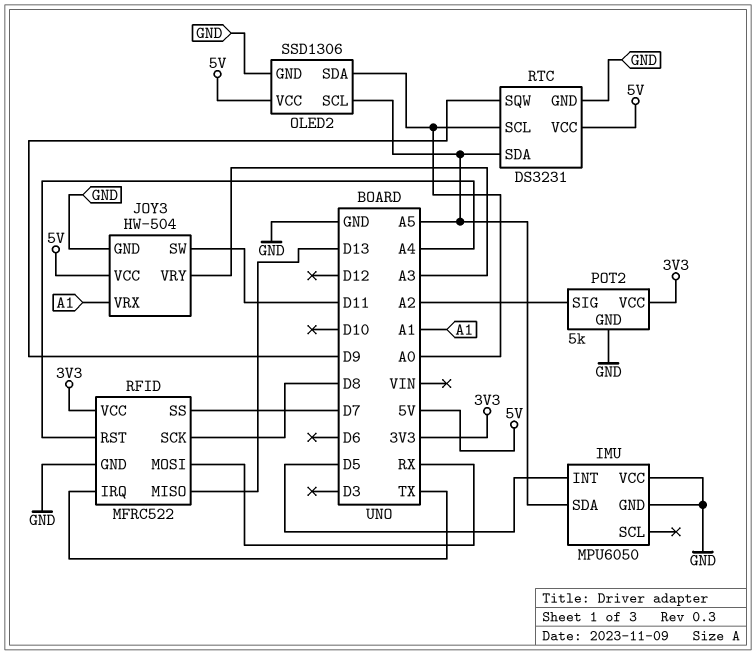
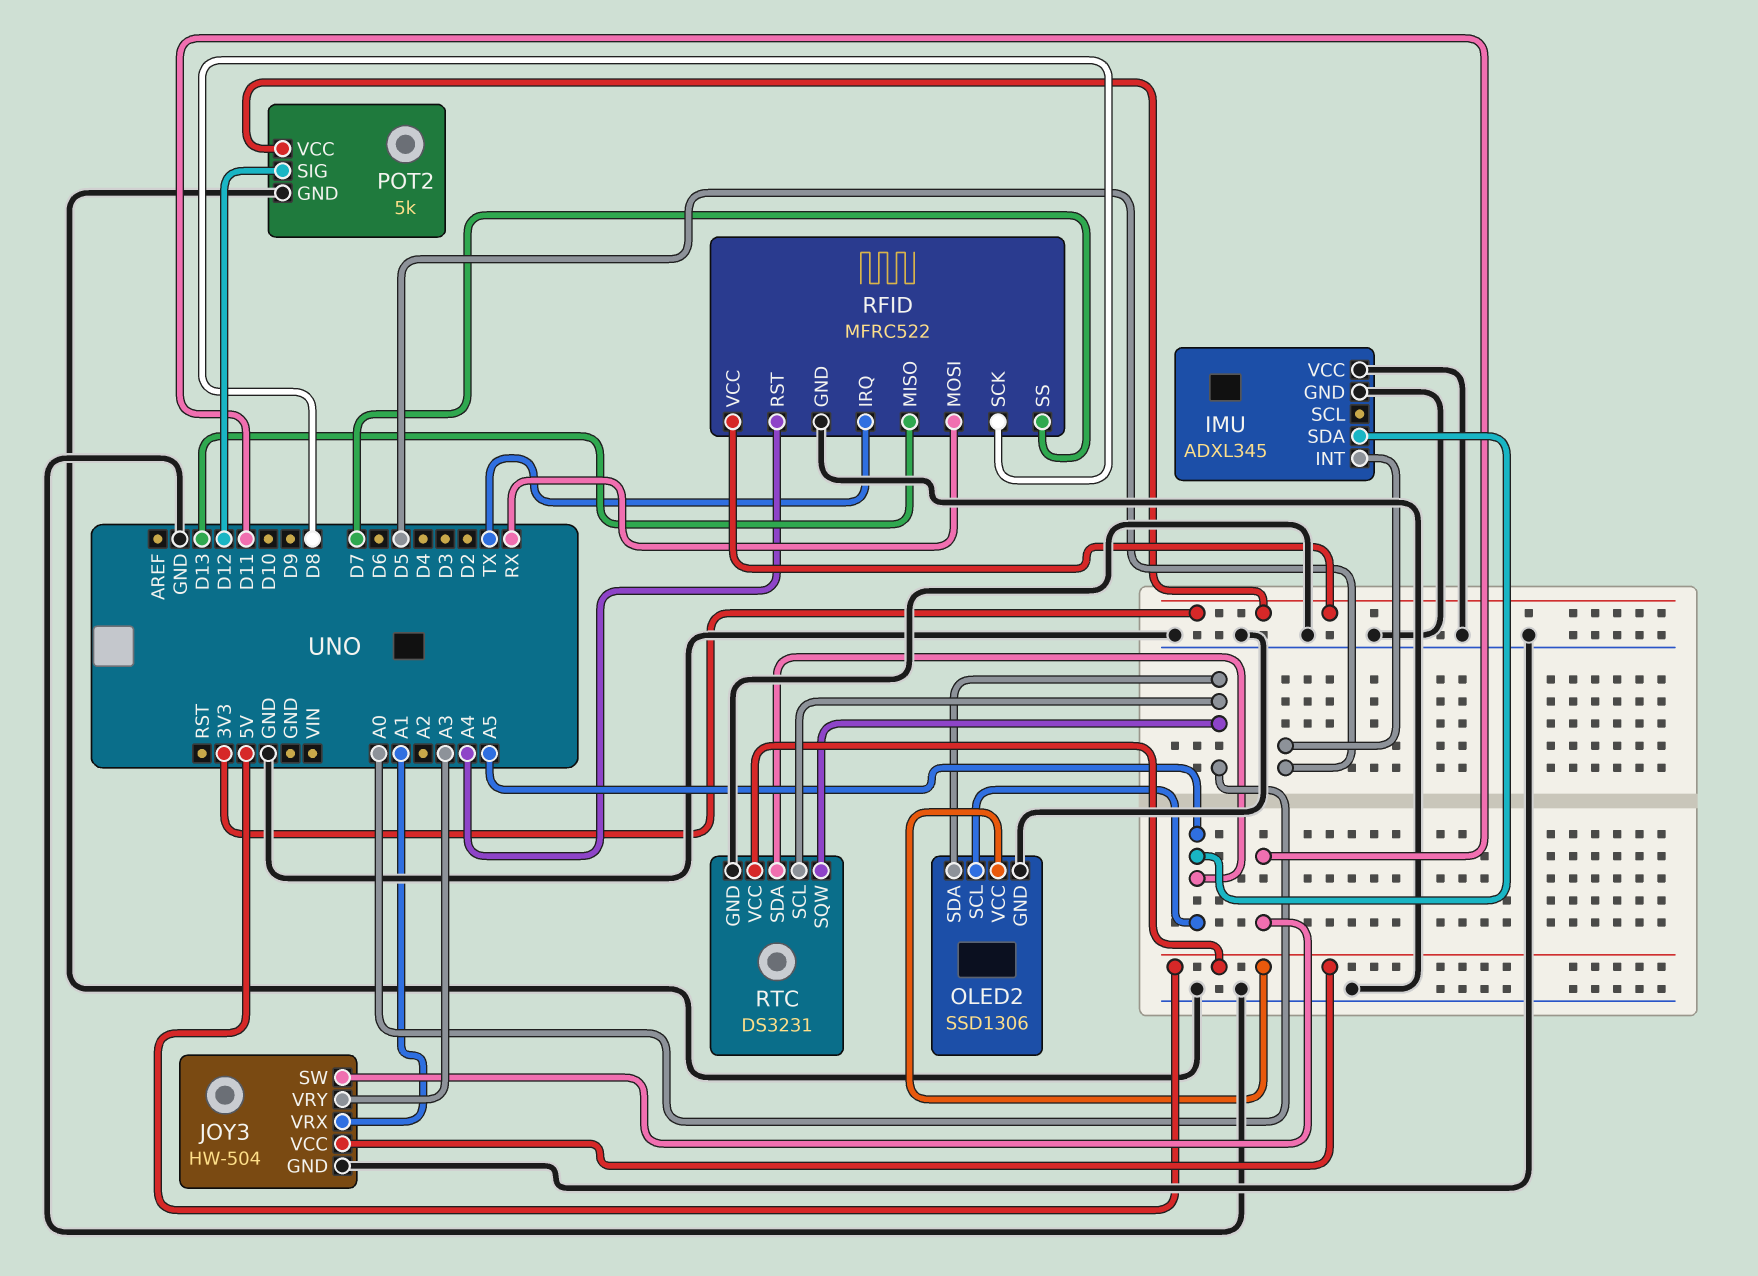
IMU: MPU6050 -> ADXL345
POT2 pin SIG: A2 -> D12
RTC pin SQW: D9 -> A0

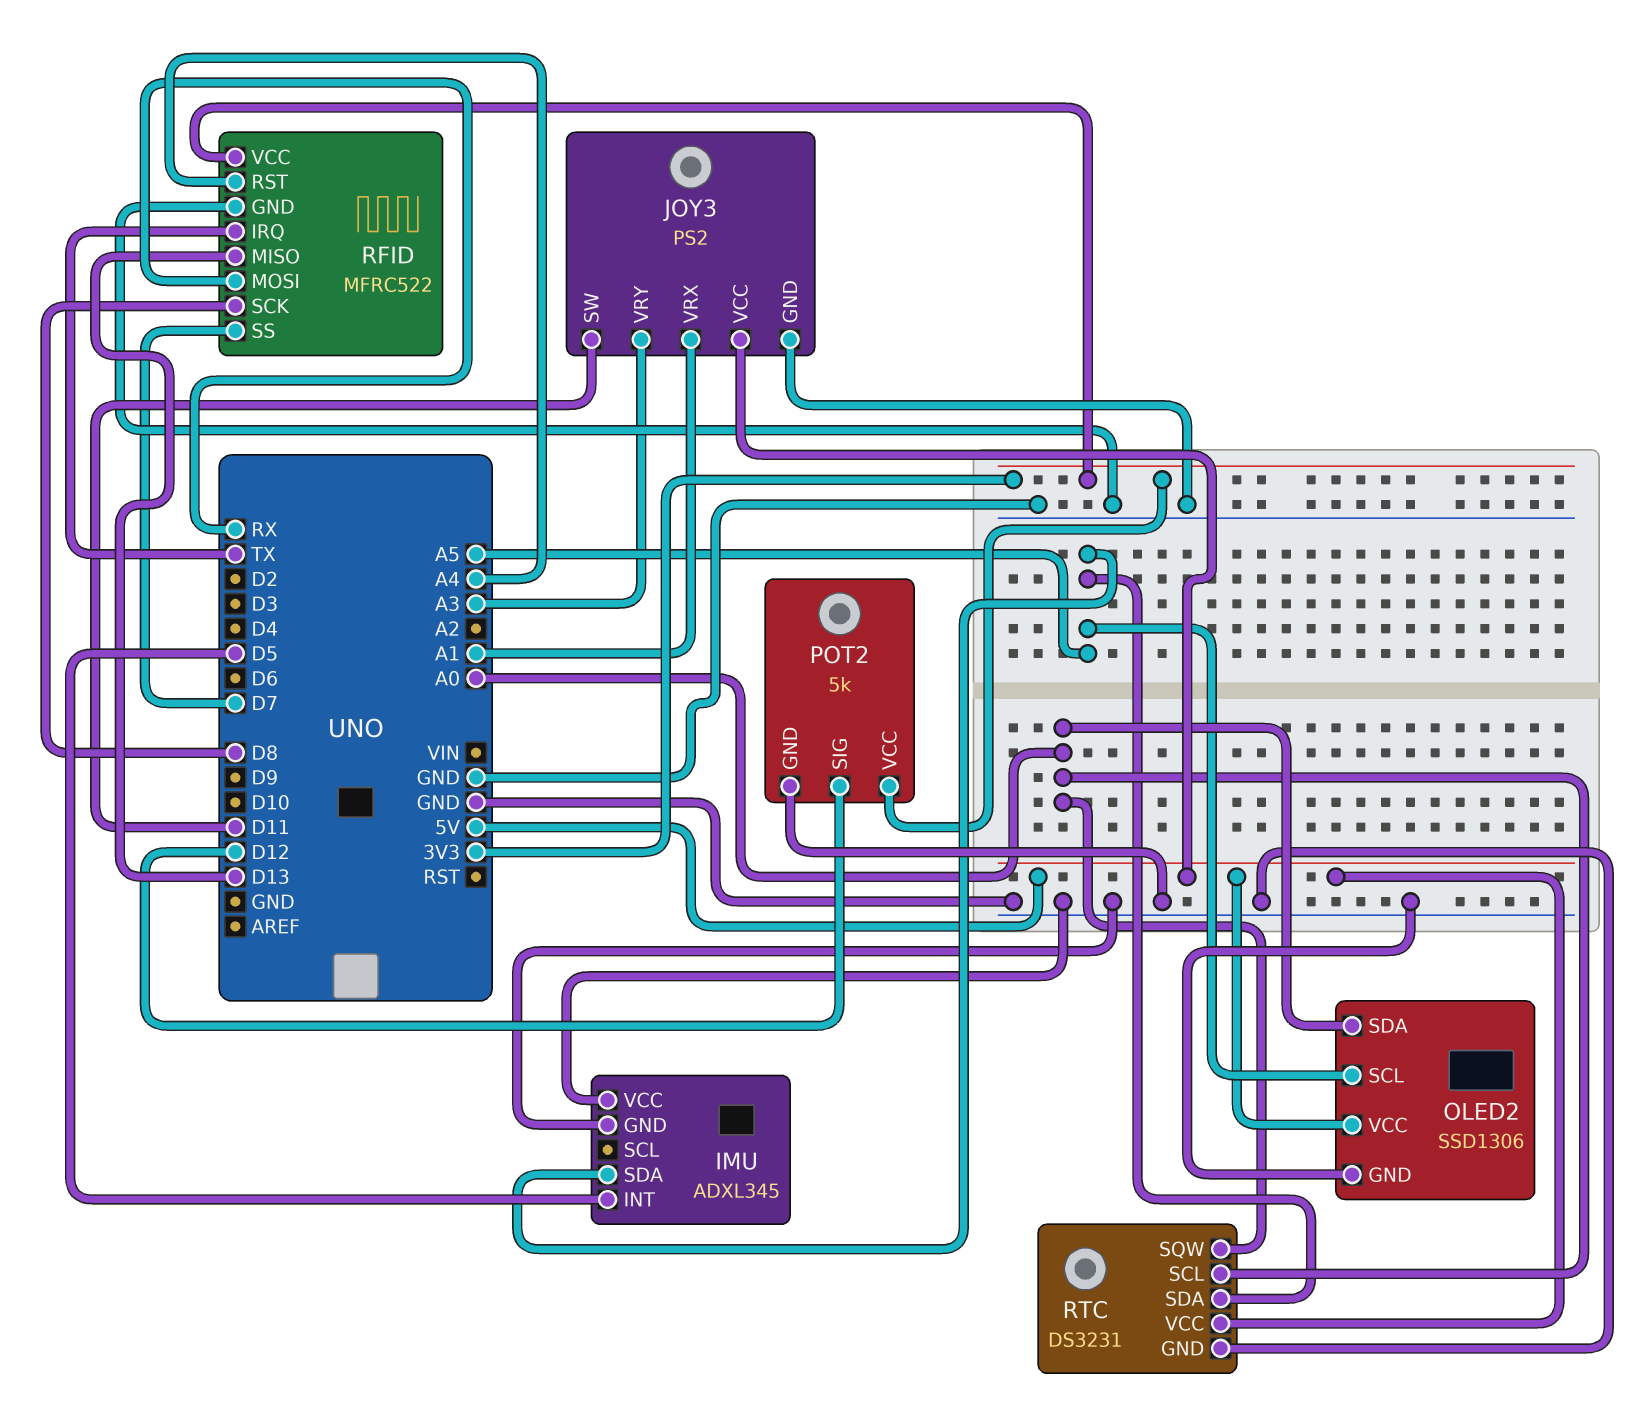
JOY3: HW-504 -> PS2

